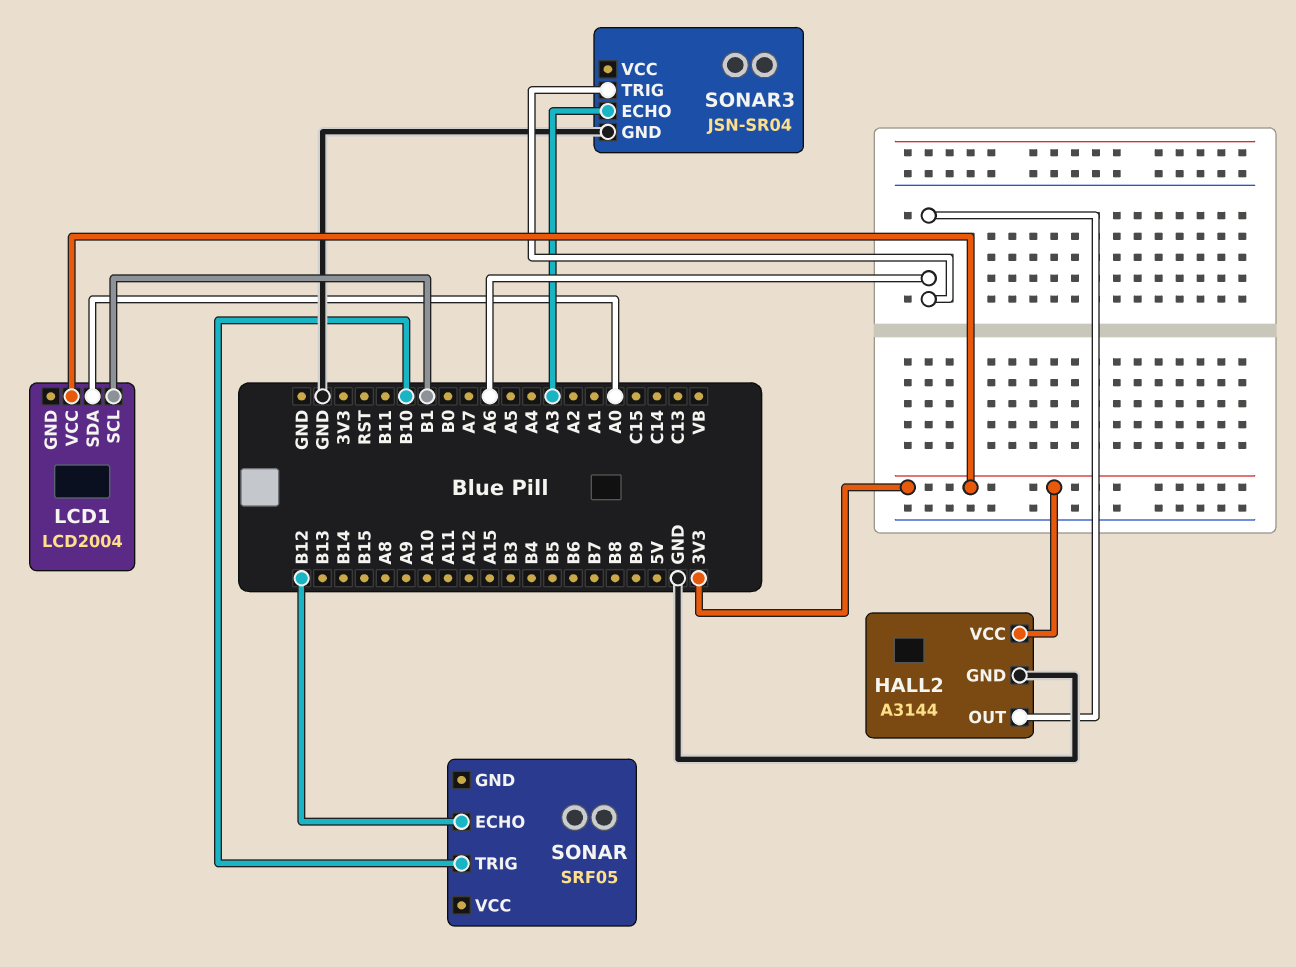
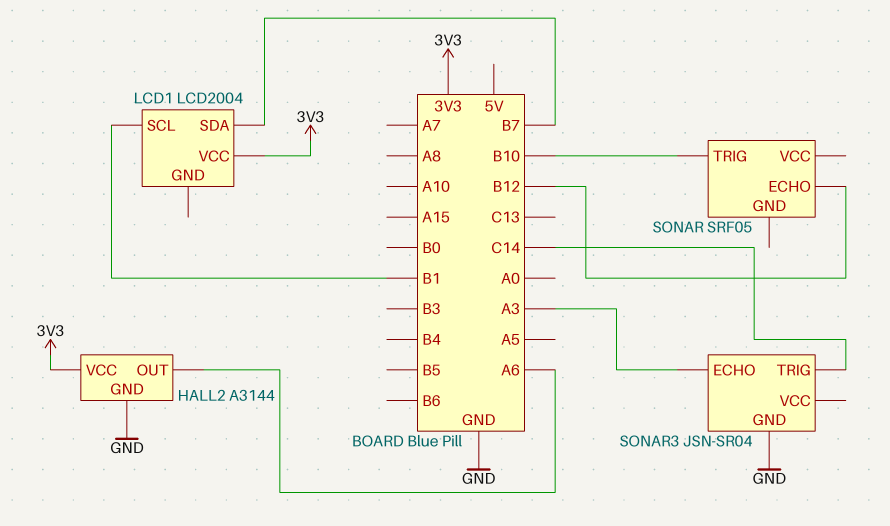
LCD1 pin SDA: A0 -> B7
SONAR3 pin TRIG: A6 -> C14

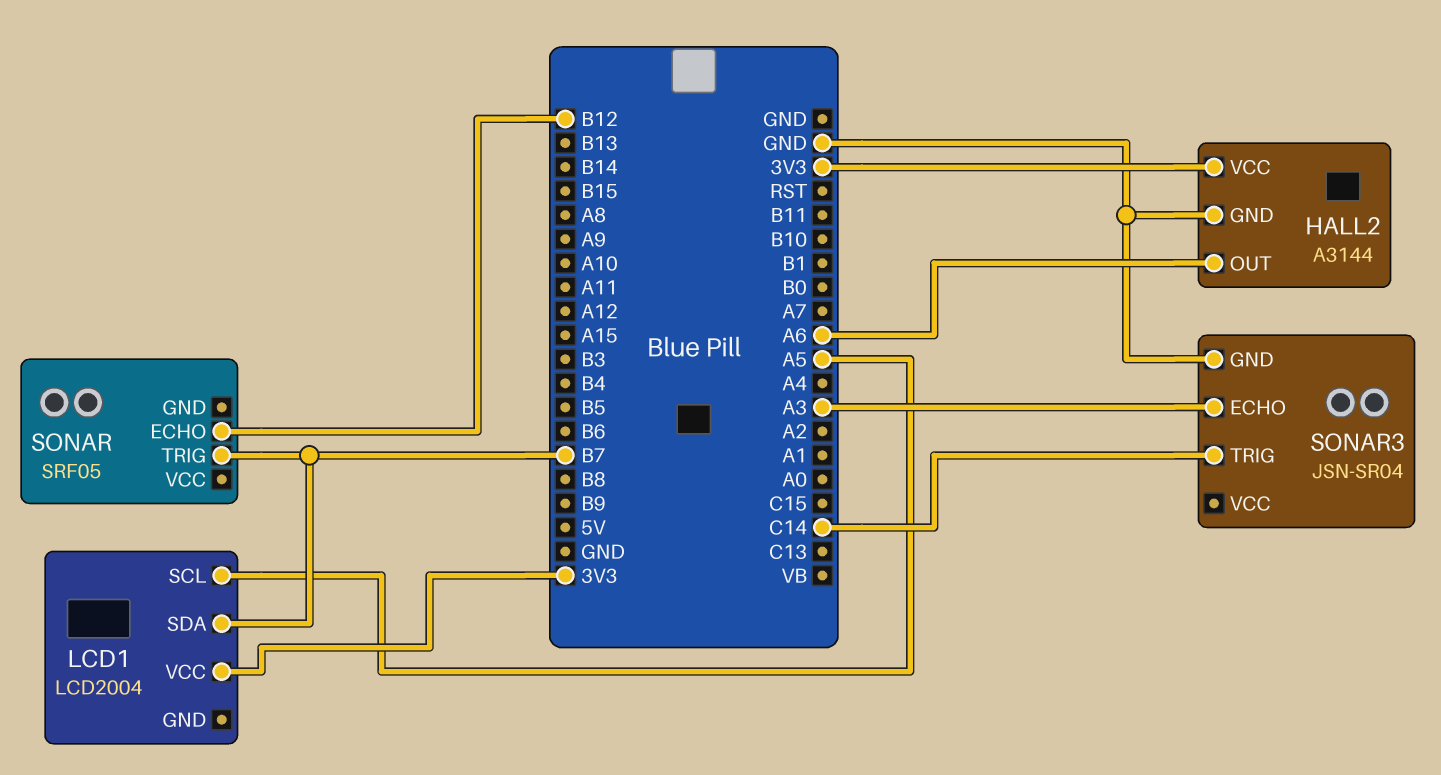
LCD1 pin SCL: B1 -> A5
SONAR pin TRIG: B10 -> B7

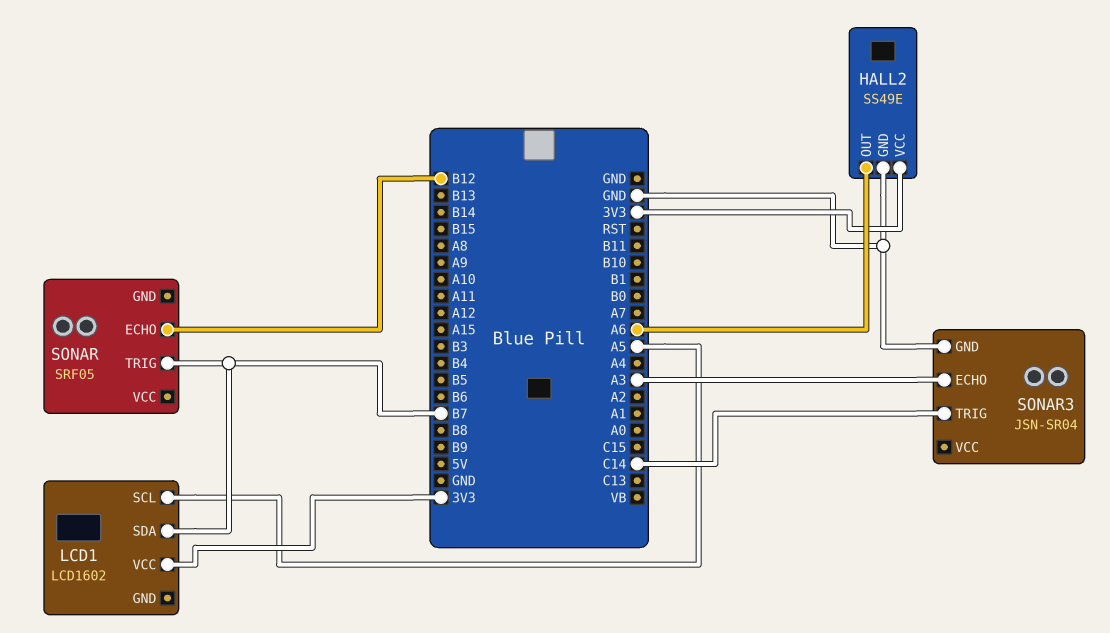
HALL2: A3144 -> SS49E
LCD1: LCD2004 -> LCD1602

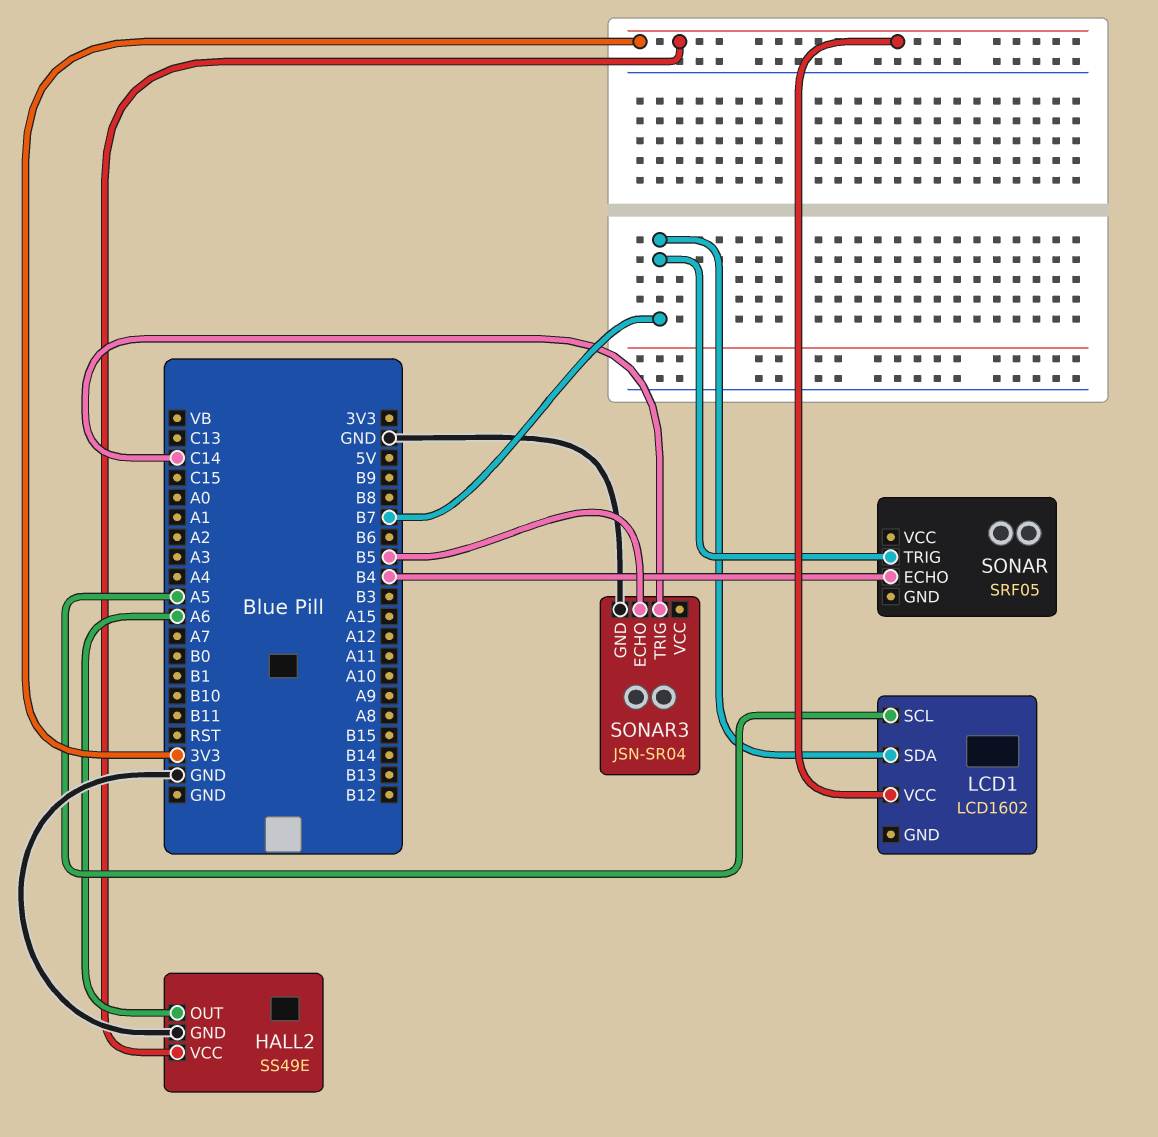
SONAR pin ECHO: B12 -> B4
SONAR3 pin ECHO: A3 -> B5

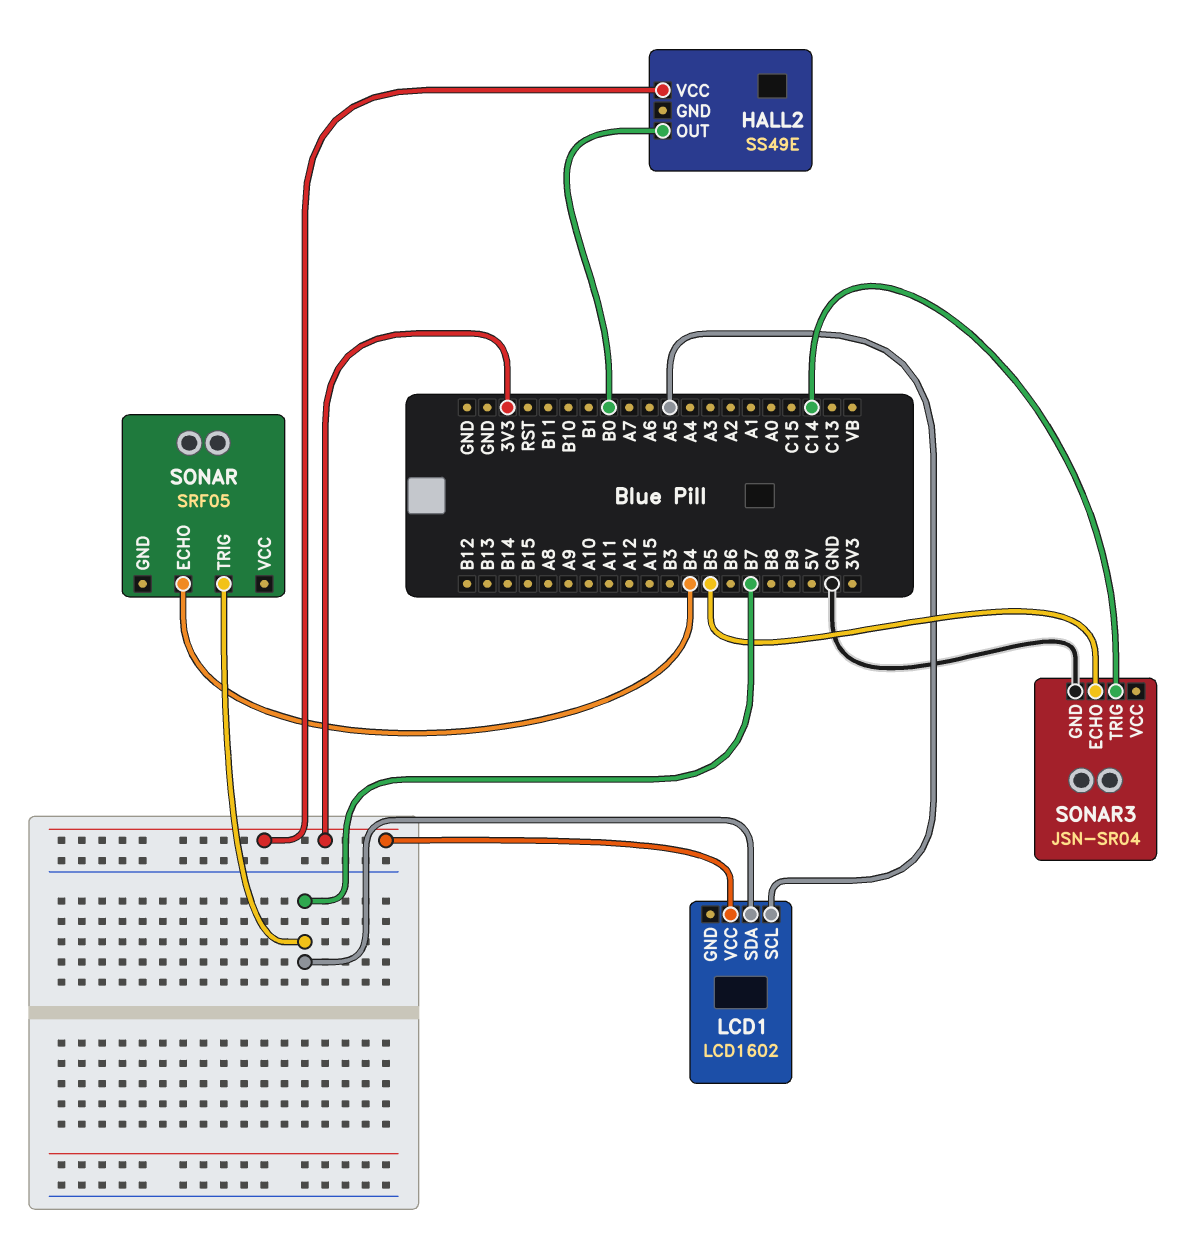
HALL2 pin GND: GND -> none
HALL2 pin OUT: A6 -> B0

